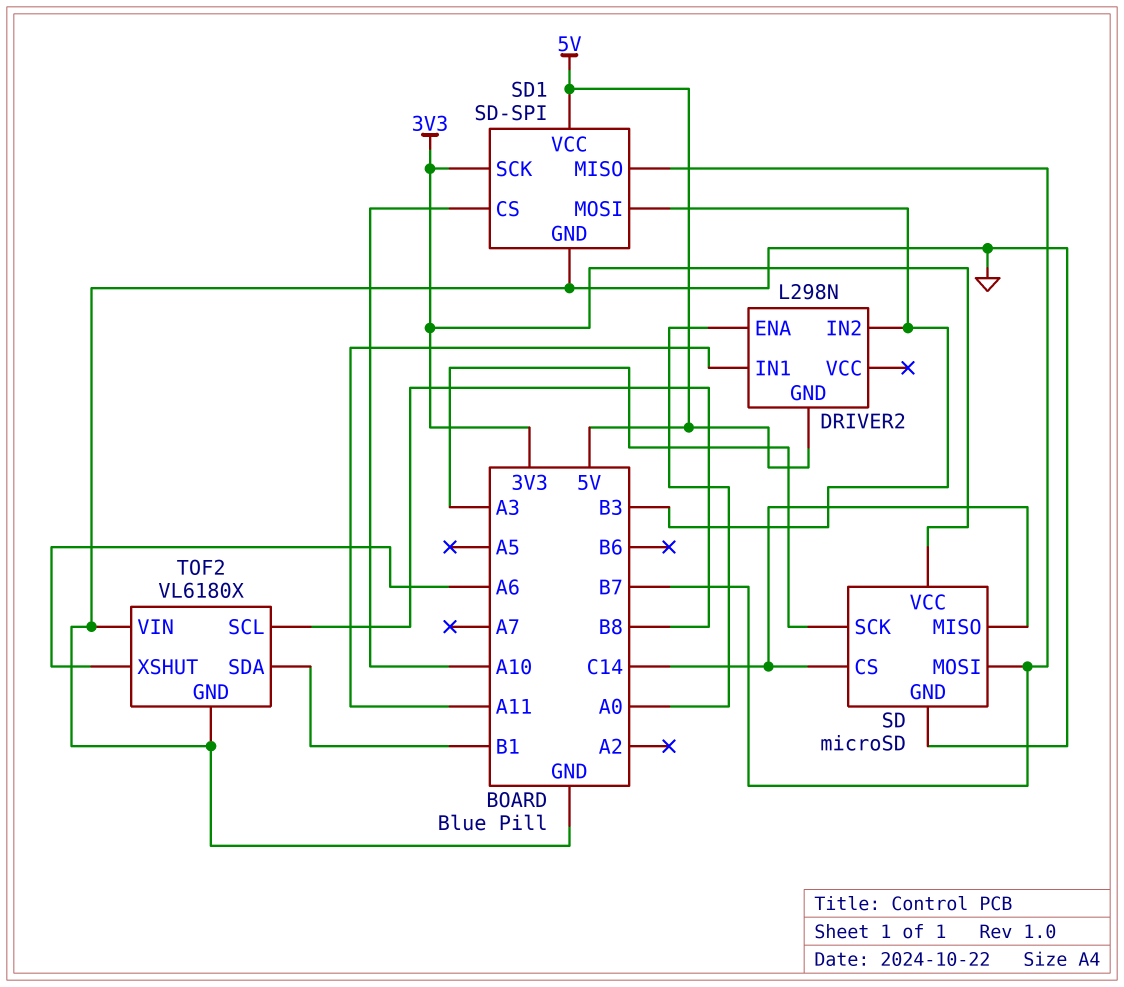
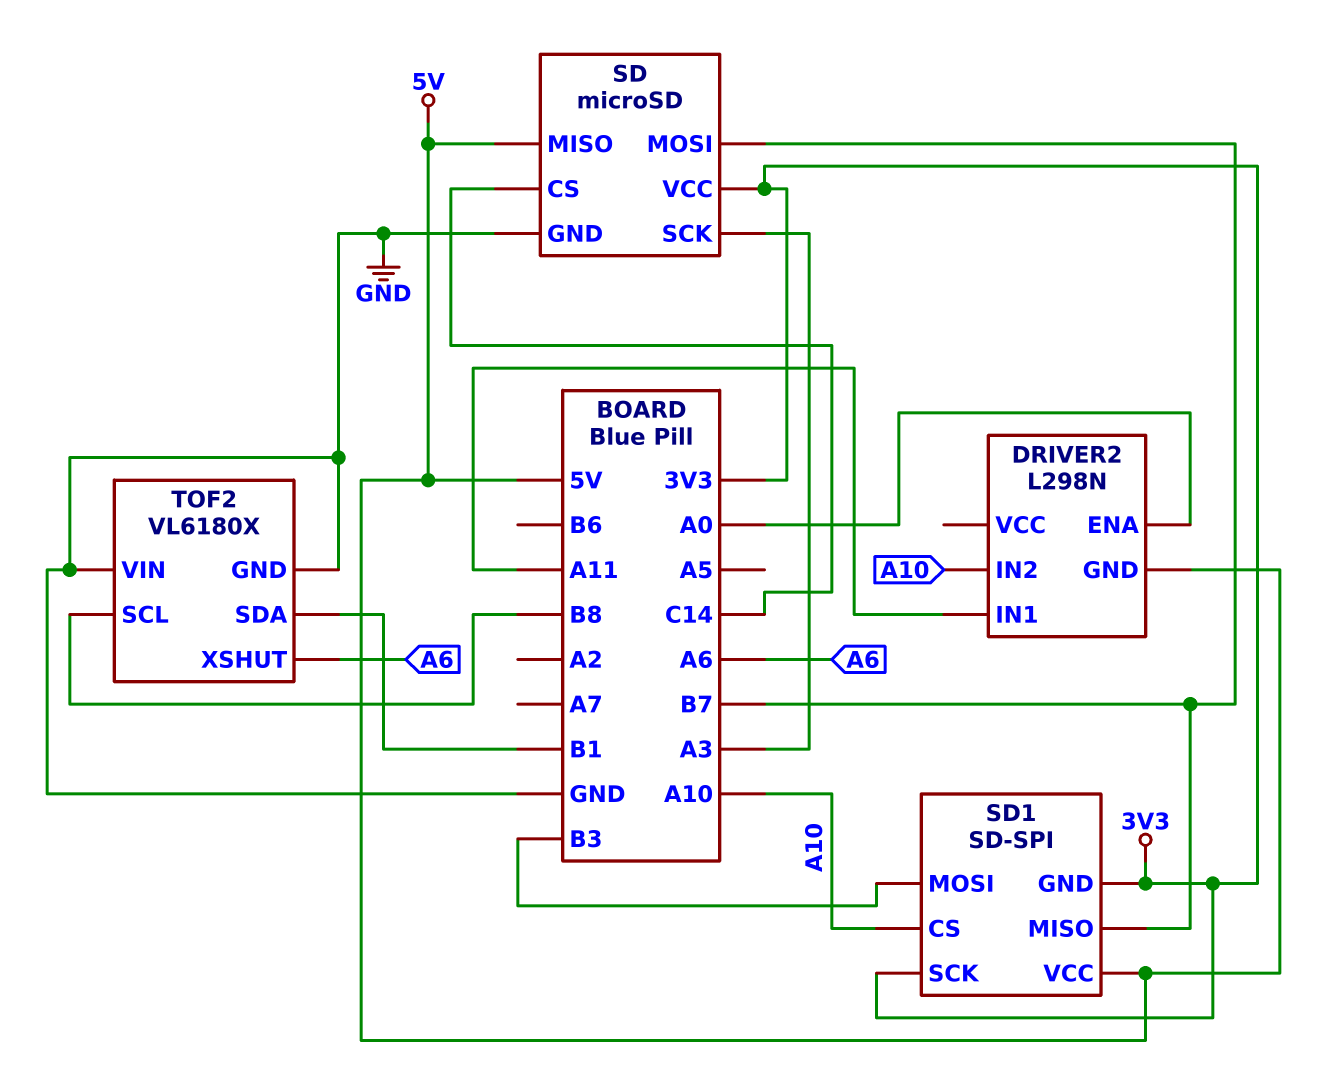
DRIVER2 pin IN2: B3 -> A10
SD pin MISO: C14 -> 5V
SD1 pin GND: GND -> 3V3

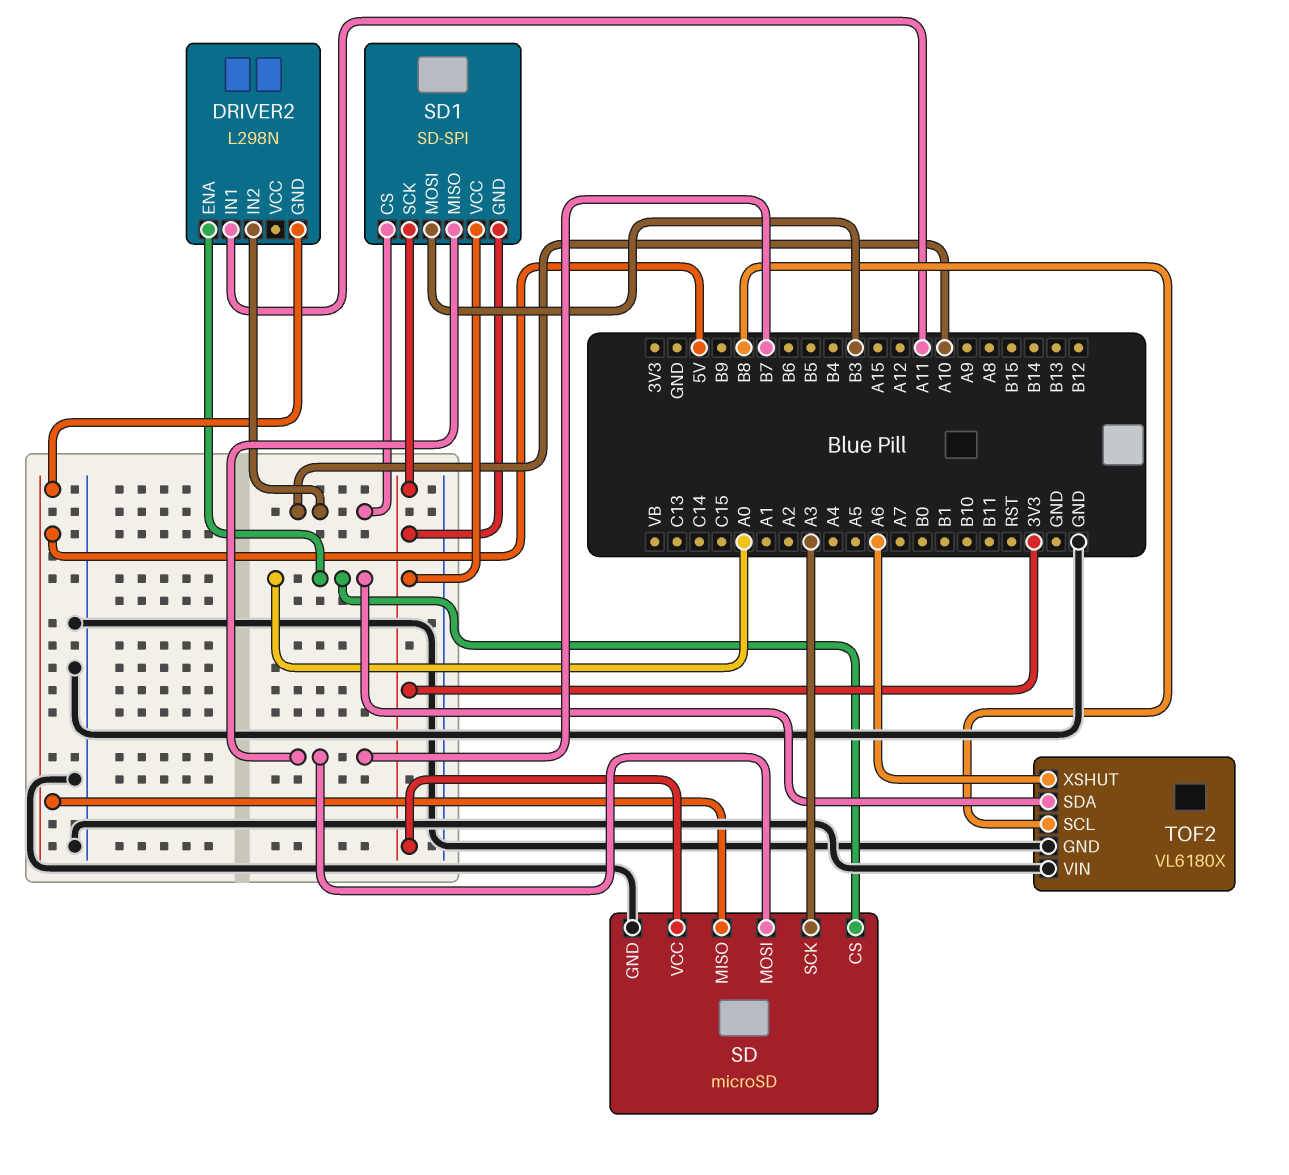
SD pin CS: C14 -> A0
SD1 pin VCC: 5V -> 3V3
TOF2 pin SDA: B1 -> A0

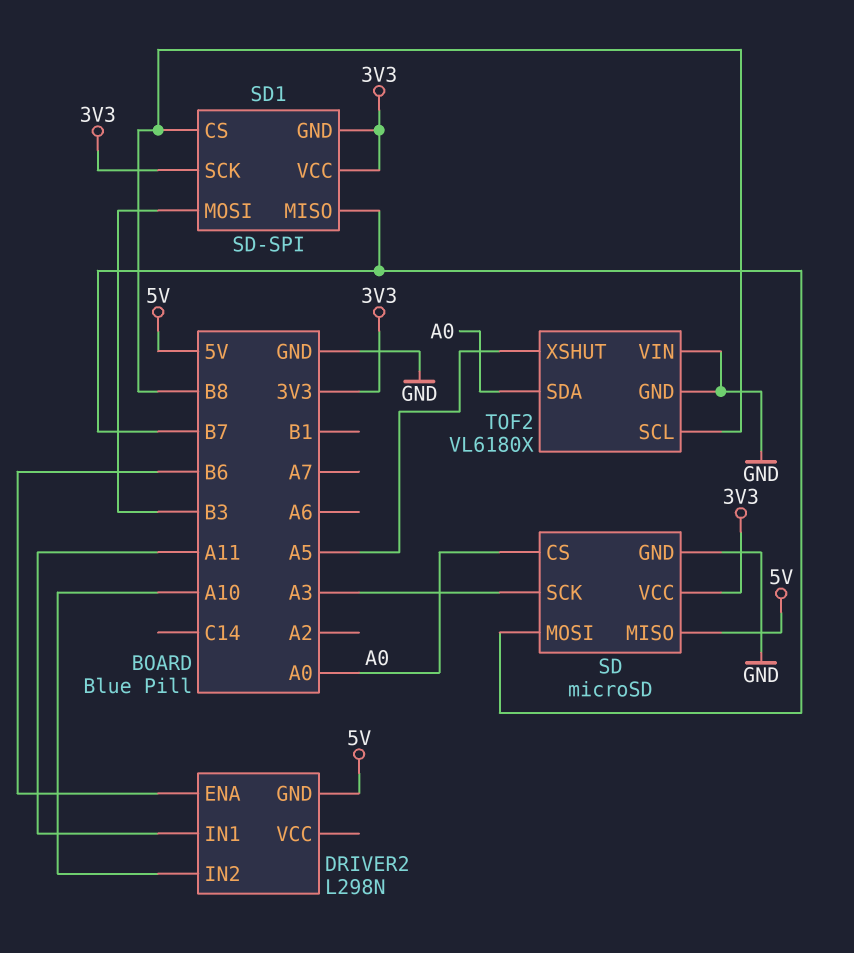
DRIVER2 pin ENA: A0 -> B6
SD1 pin CS: A10 -> B8
TOF2 pin XSHUT: A6 -> A5

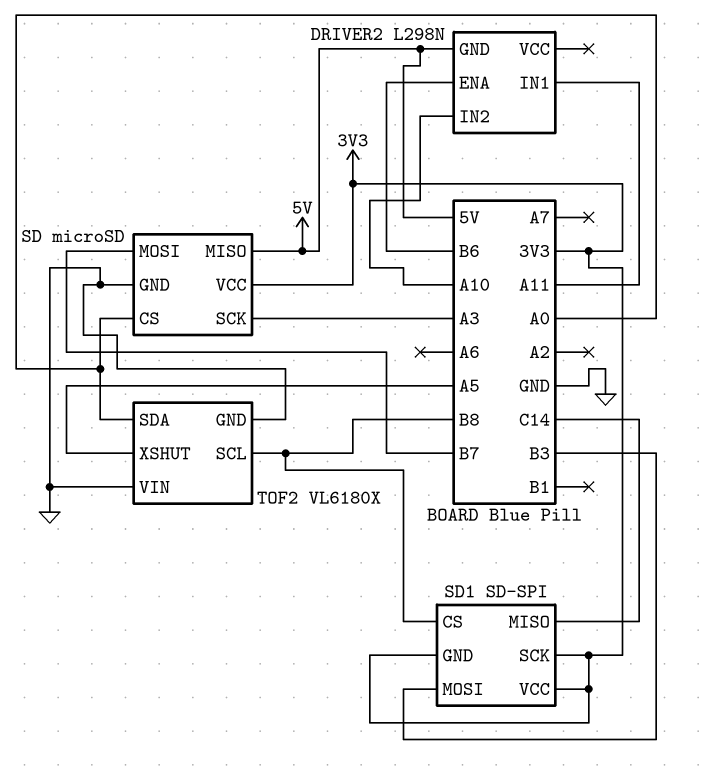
SD1 pin MISO: B7 -> C14

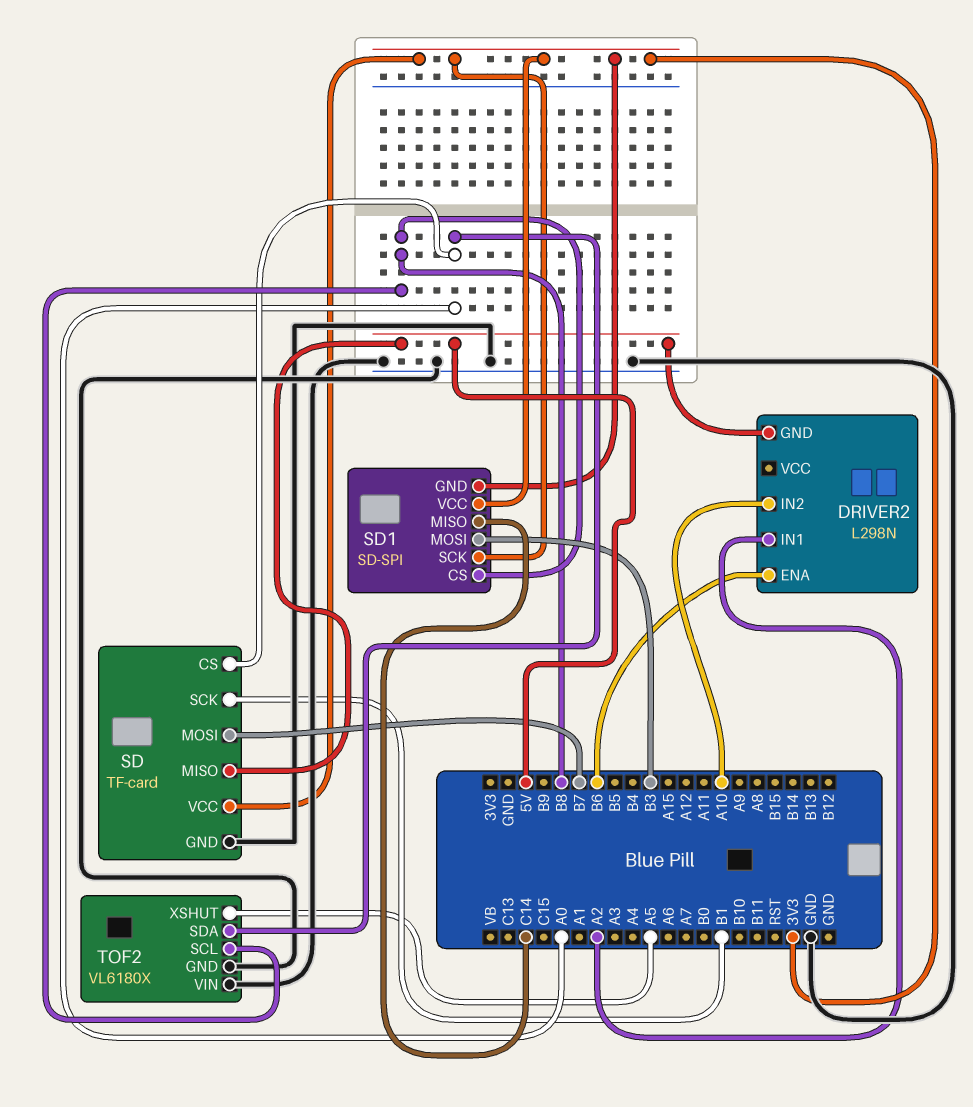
DRIVER2 pin IN1: A11 -> A2
SD: microSD -> TF-card
SD pin SCK: A3 -> B1

